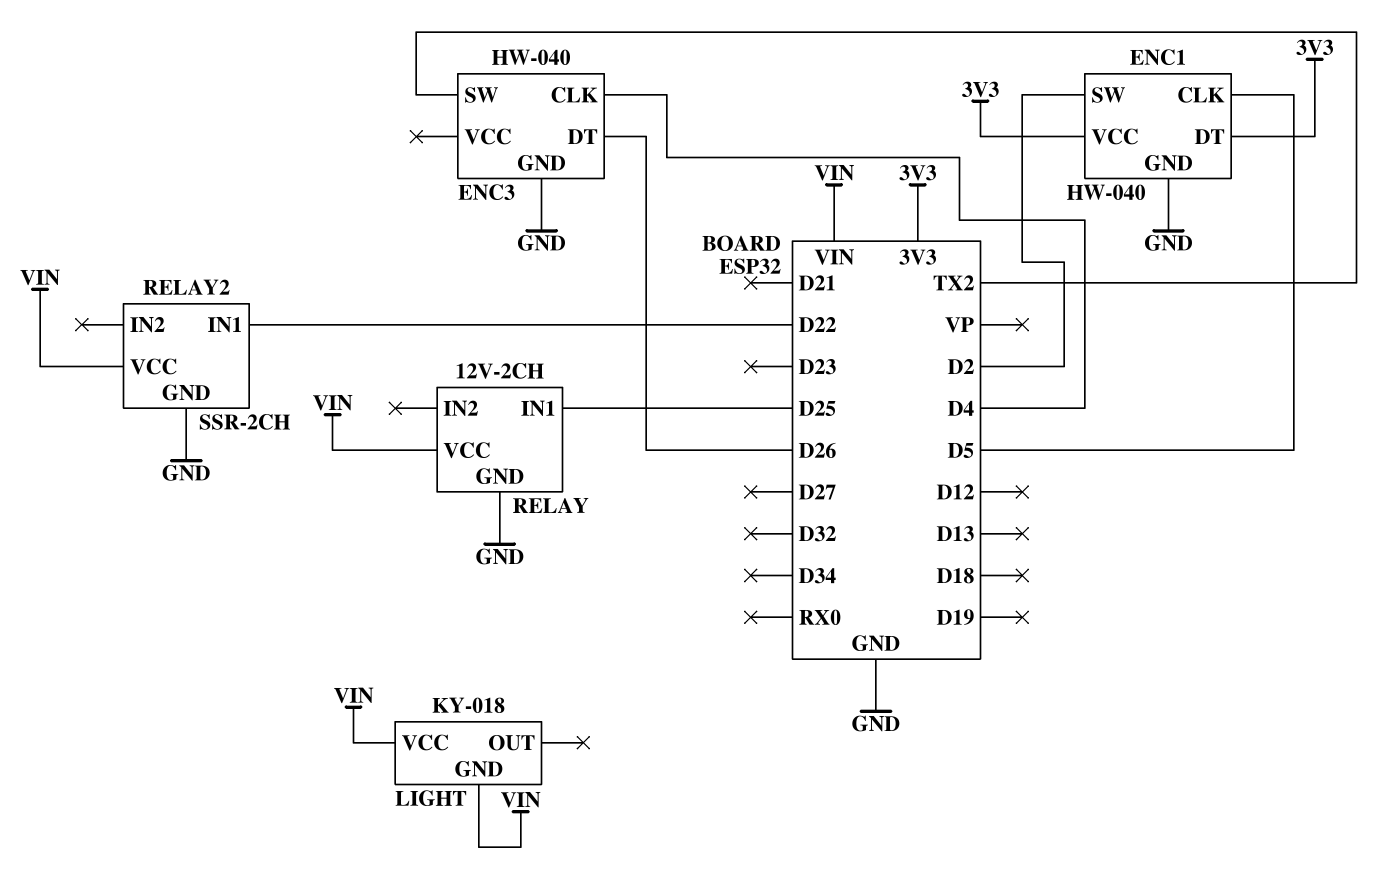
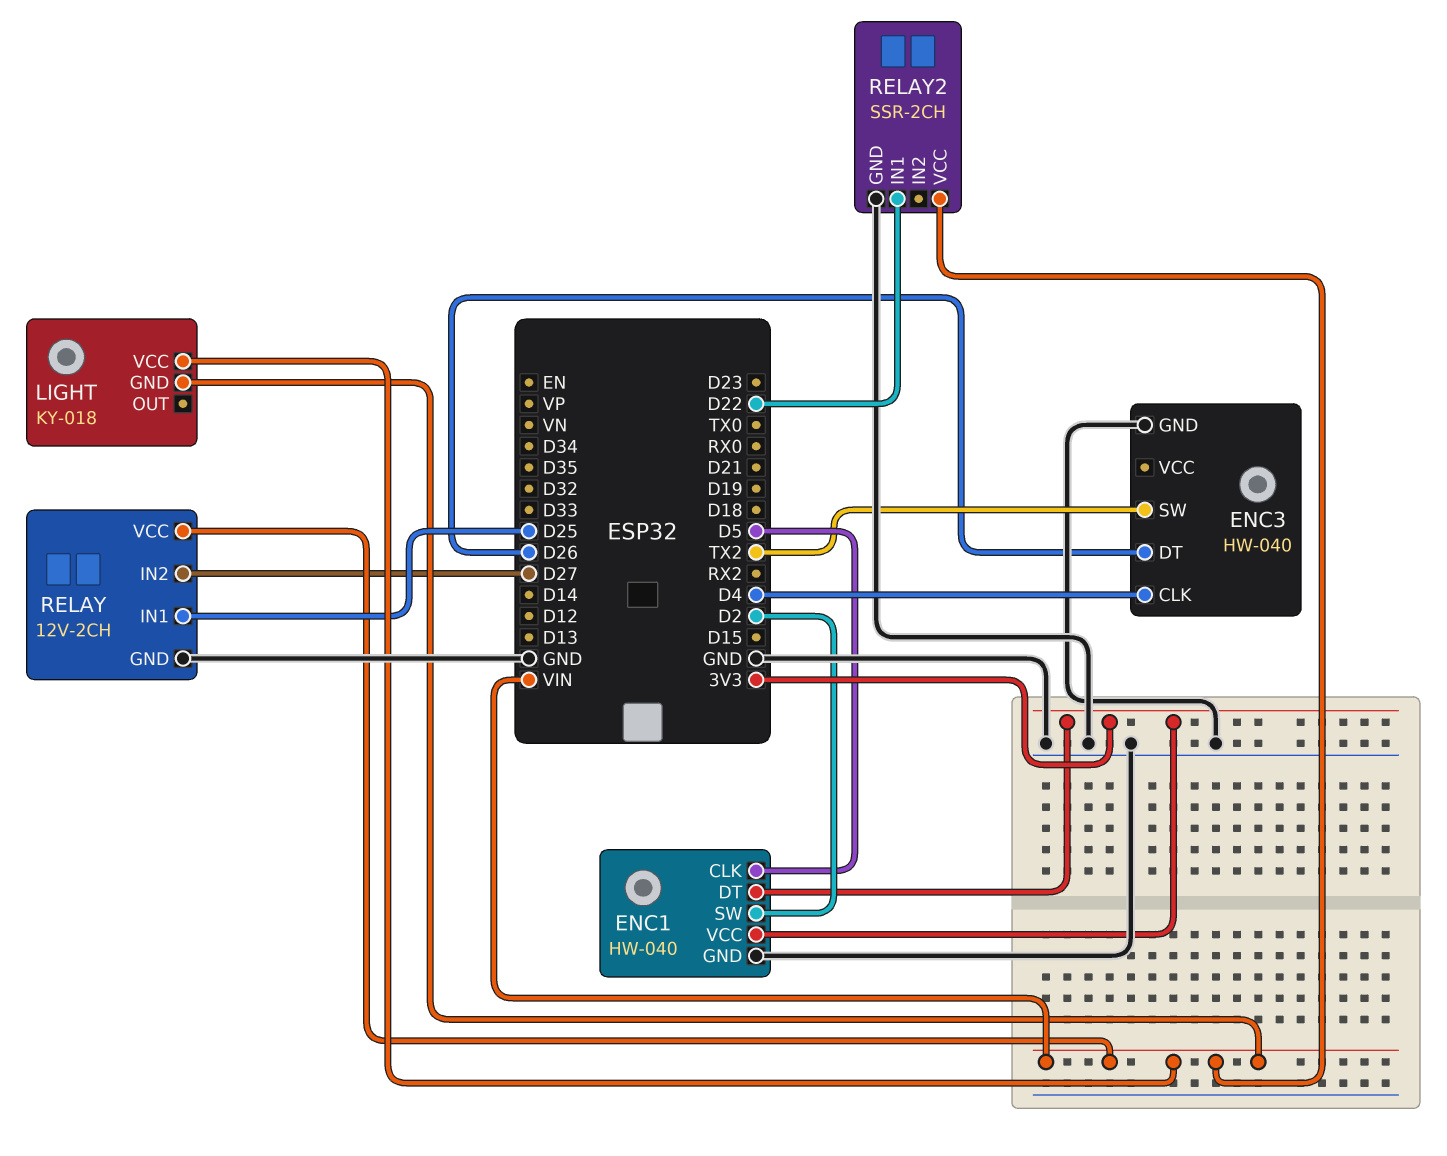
RELAY pin IN2: none -> D27

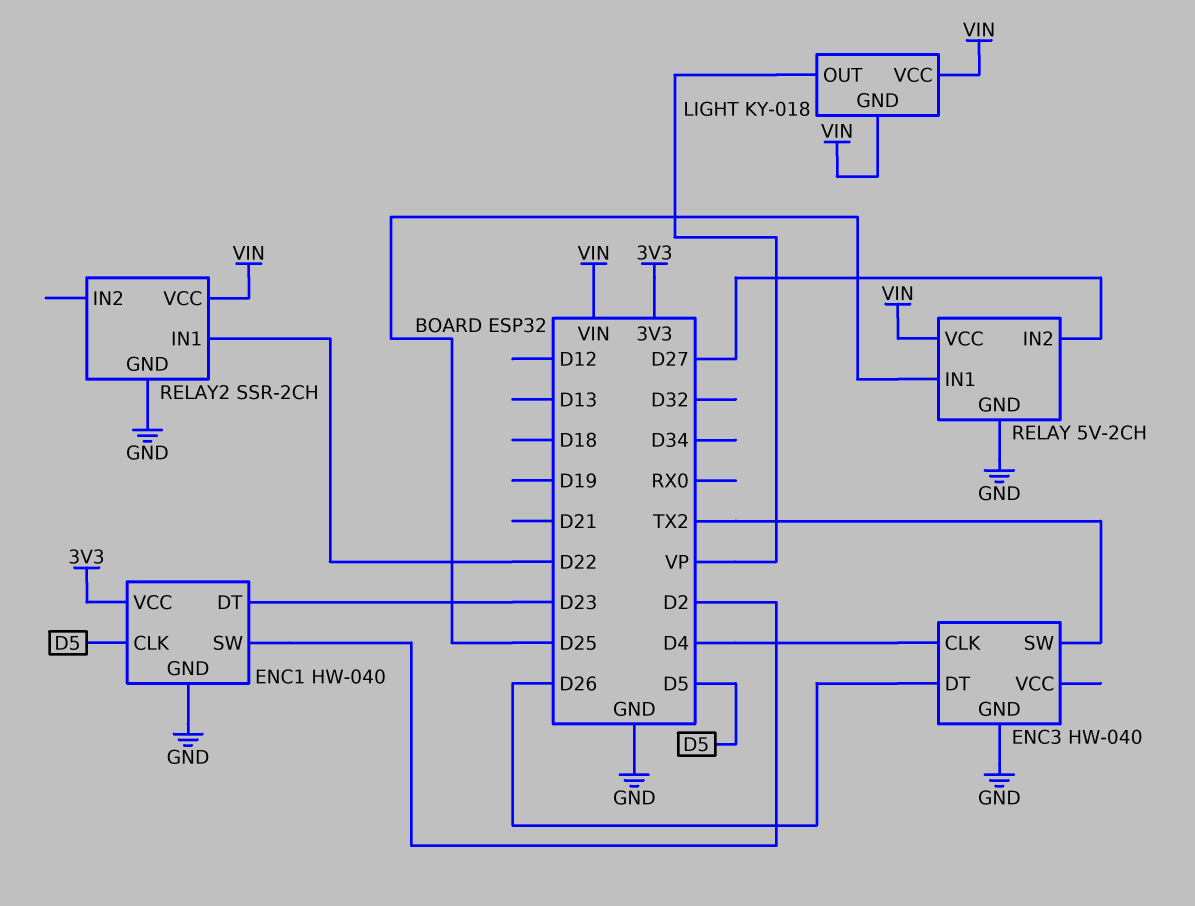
ENC1 pin DT: 3V3 -> D23
LIGHT pin OUT: none -> VP
RELAY: 12V-2CH -> 5V-2CH

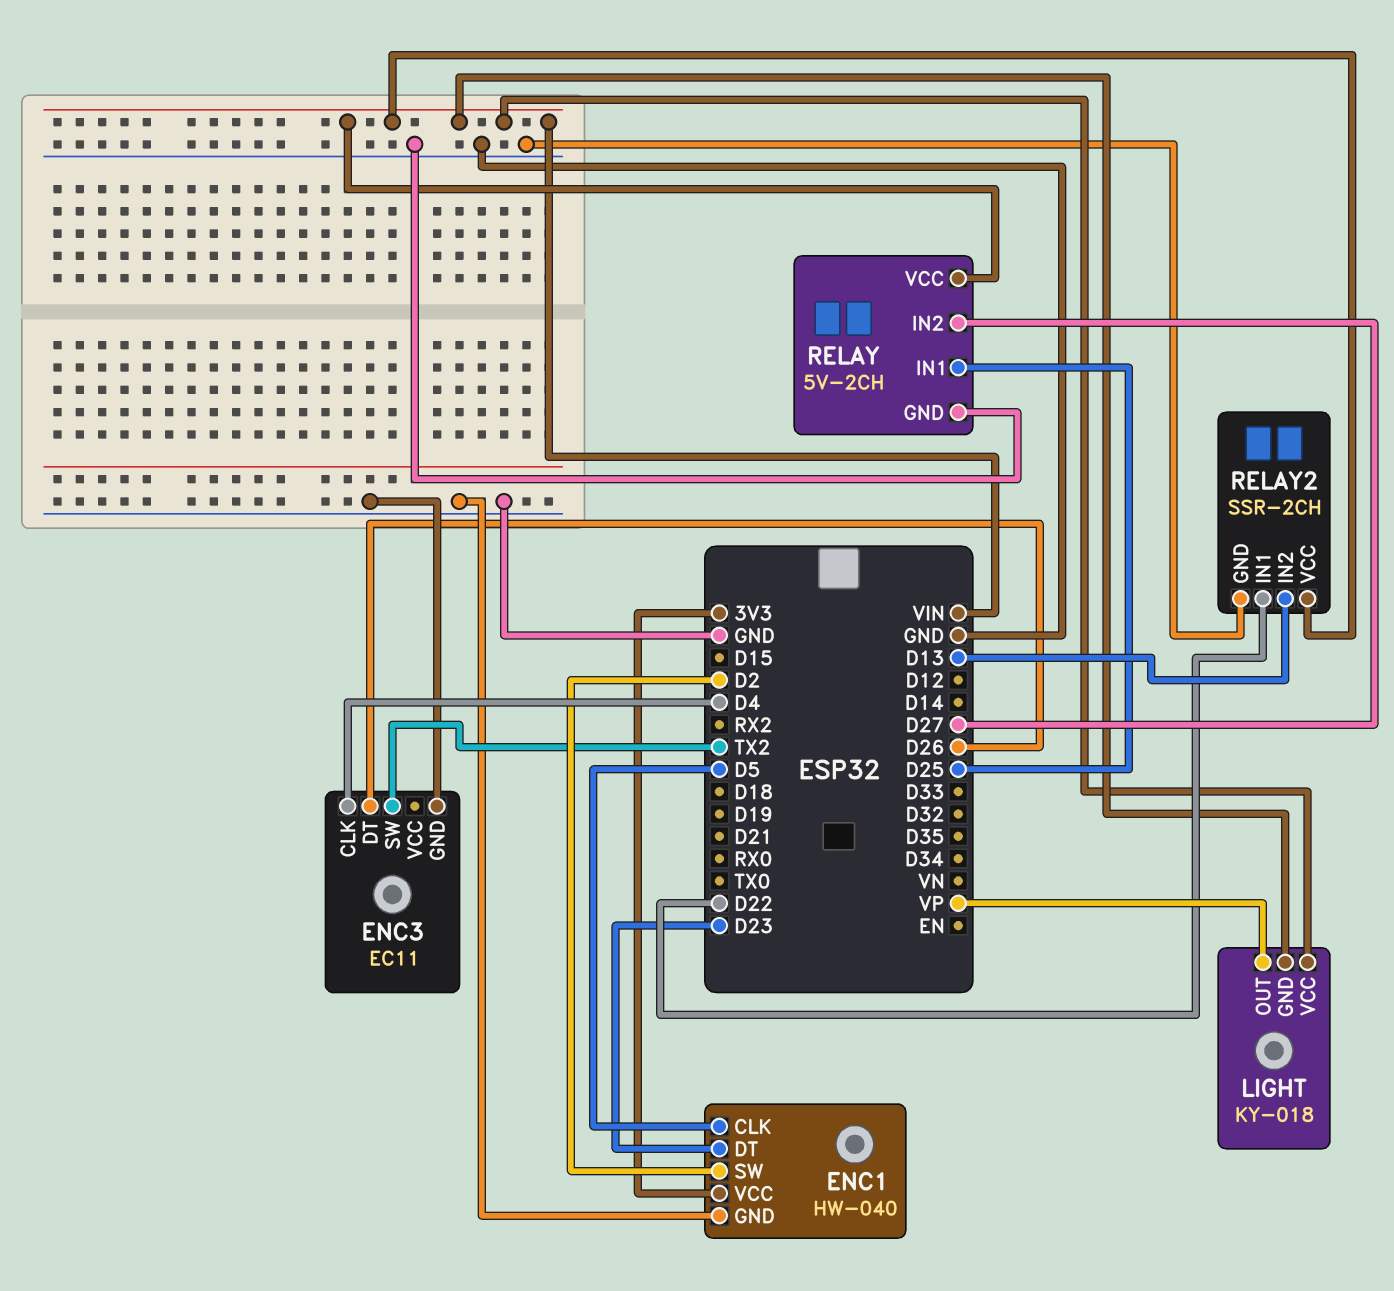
ENC3: HW-040 -> EC11
RELAY2 pin IN2: none -> D13

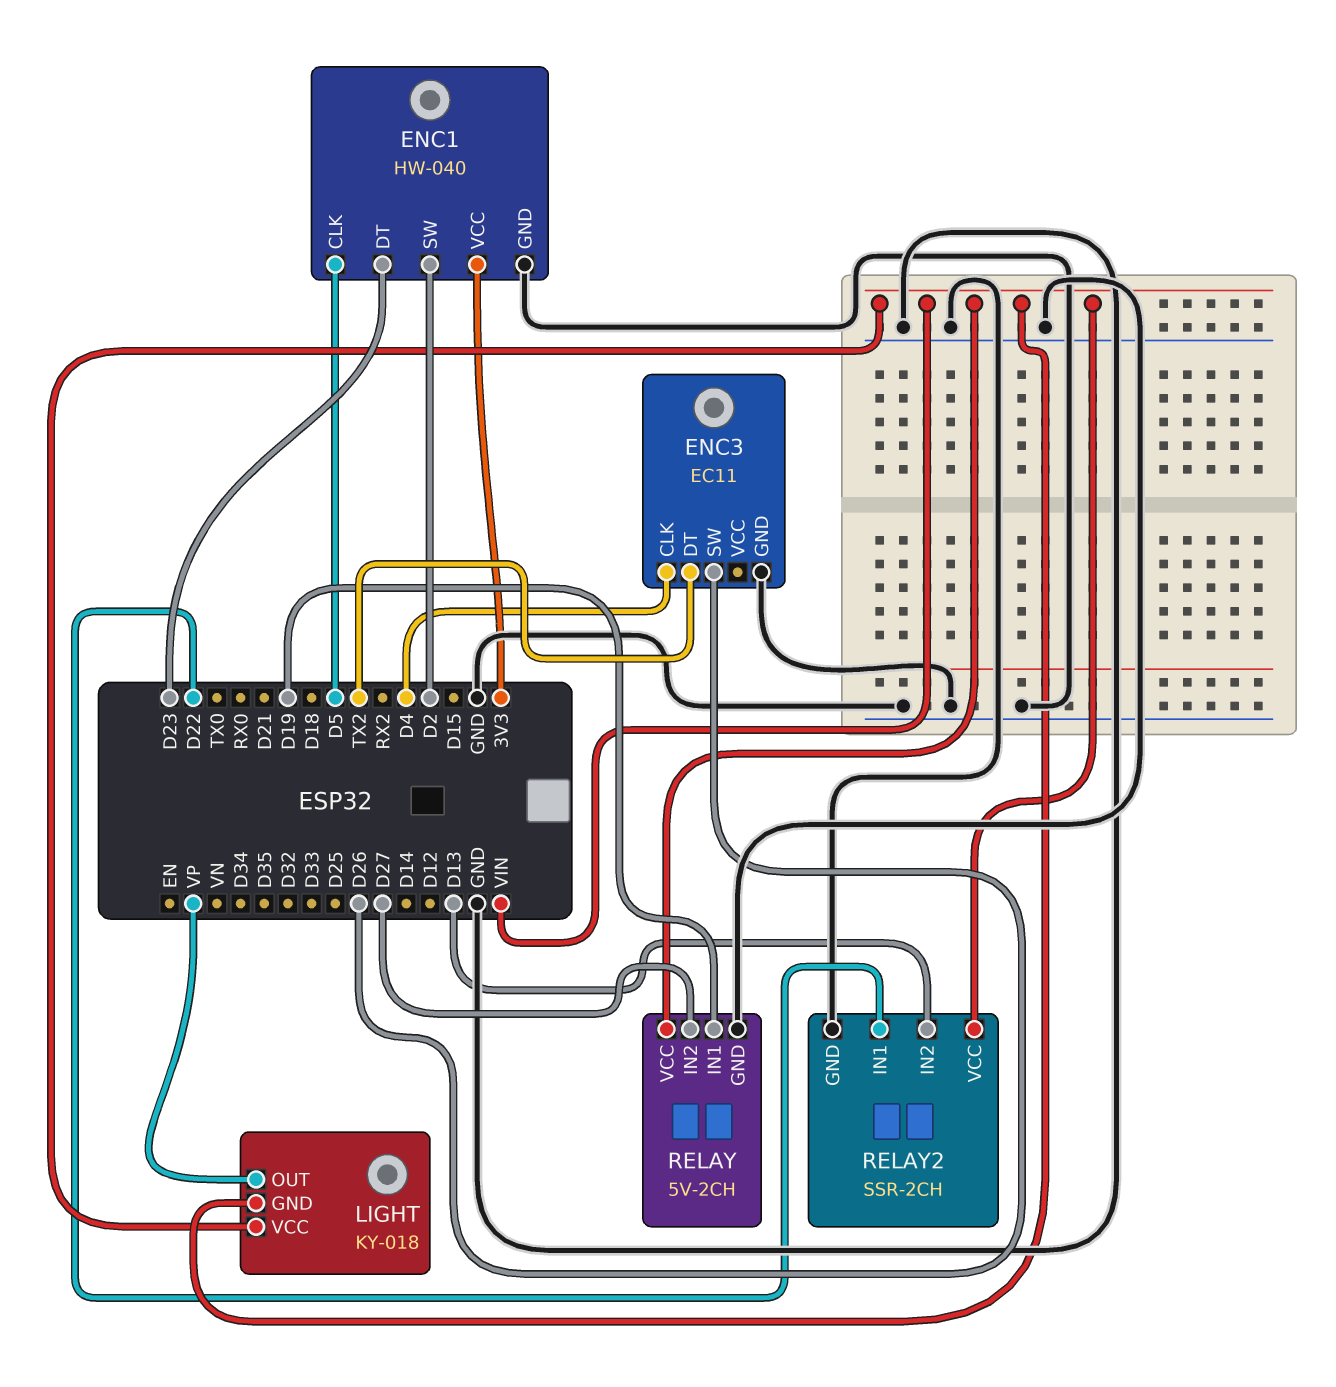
ENC3 pin DT: D26 -> TX2
ENC3 pin SW: TX2 -> D26
RELAY pin IN1: D25 -> D19

